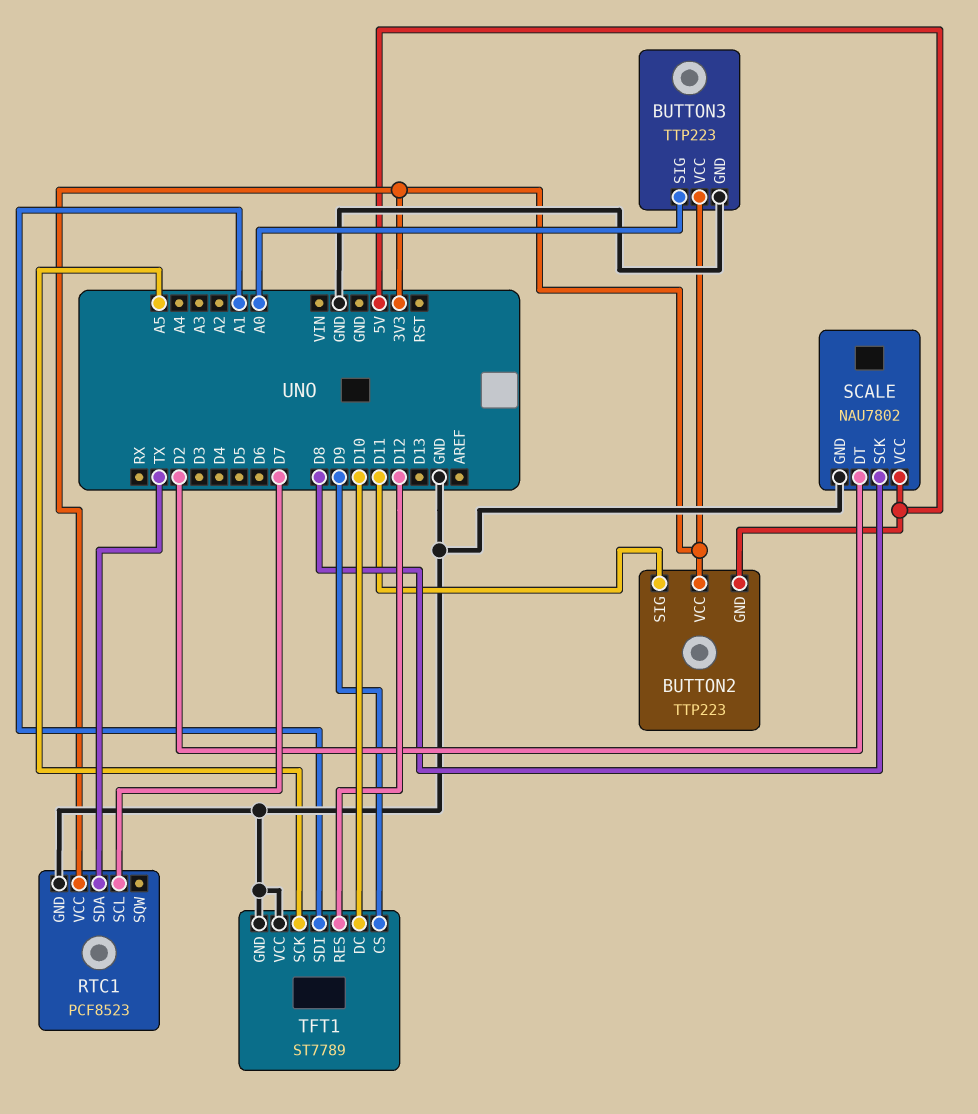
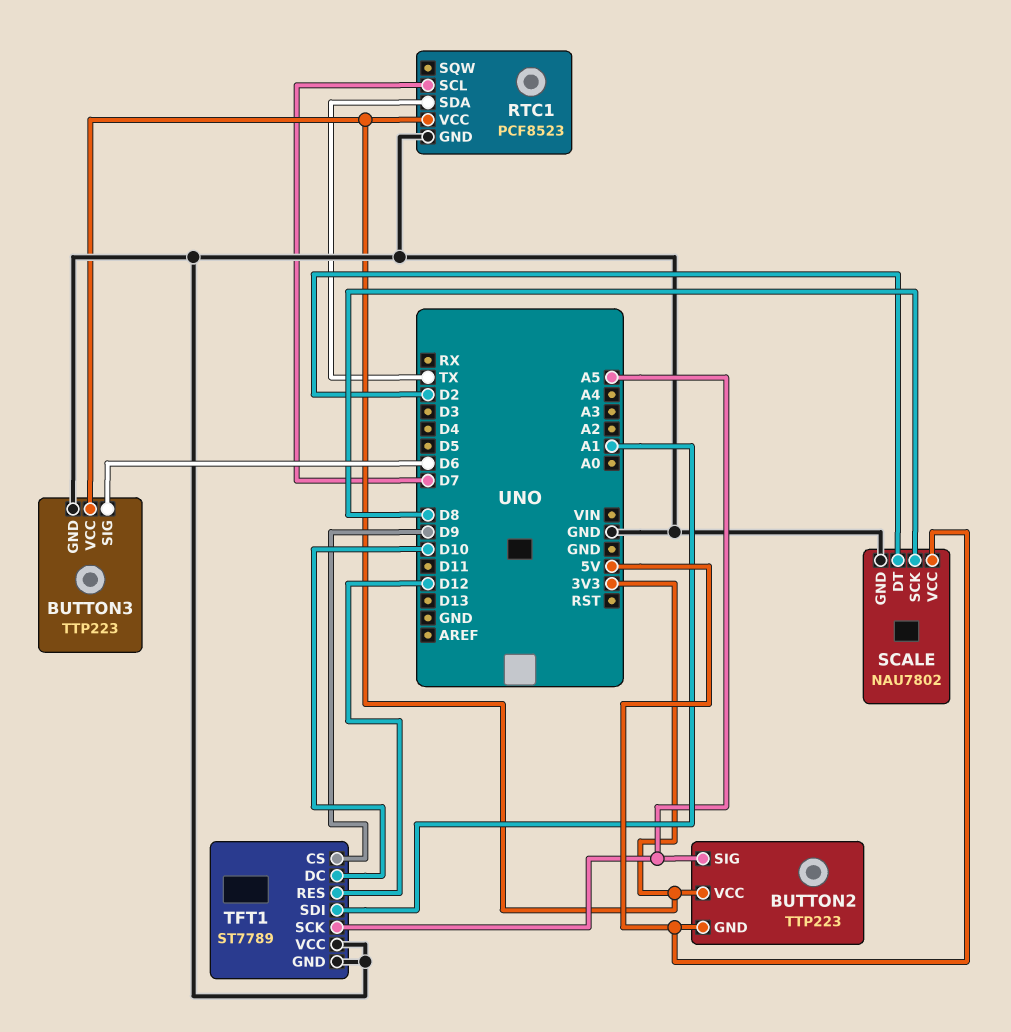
BUTTON2 pin SIG: D11 -> A5
BUTTON3 pin SIG: A0 -> D6

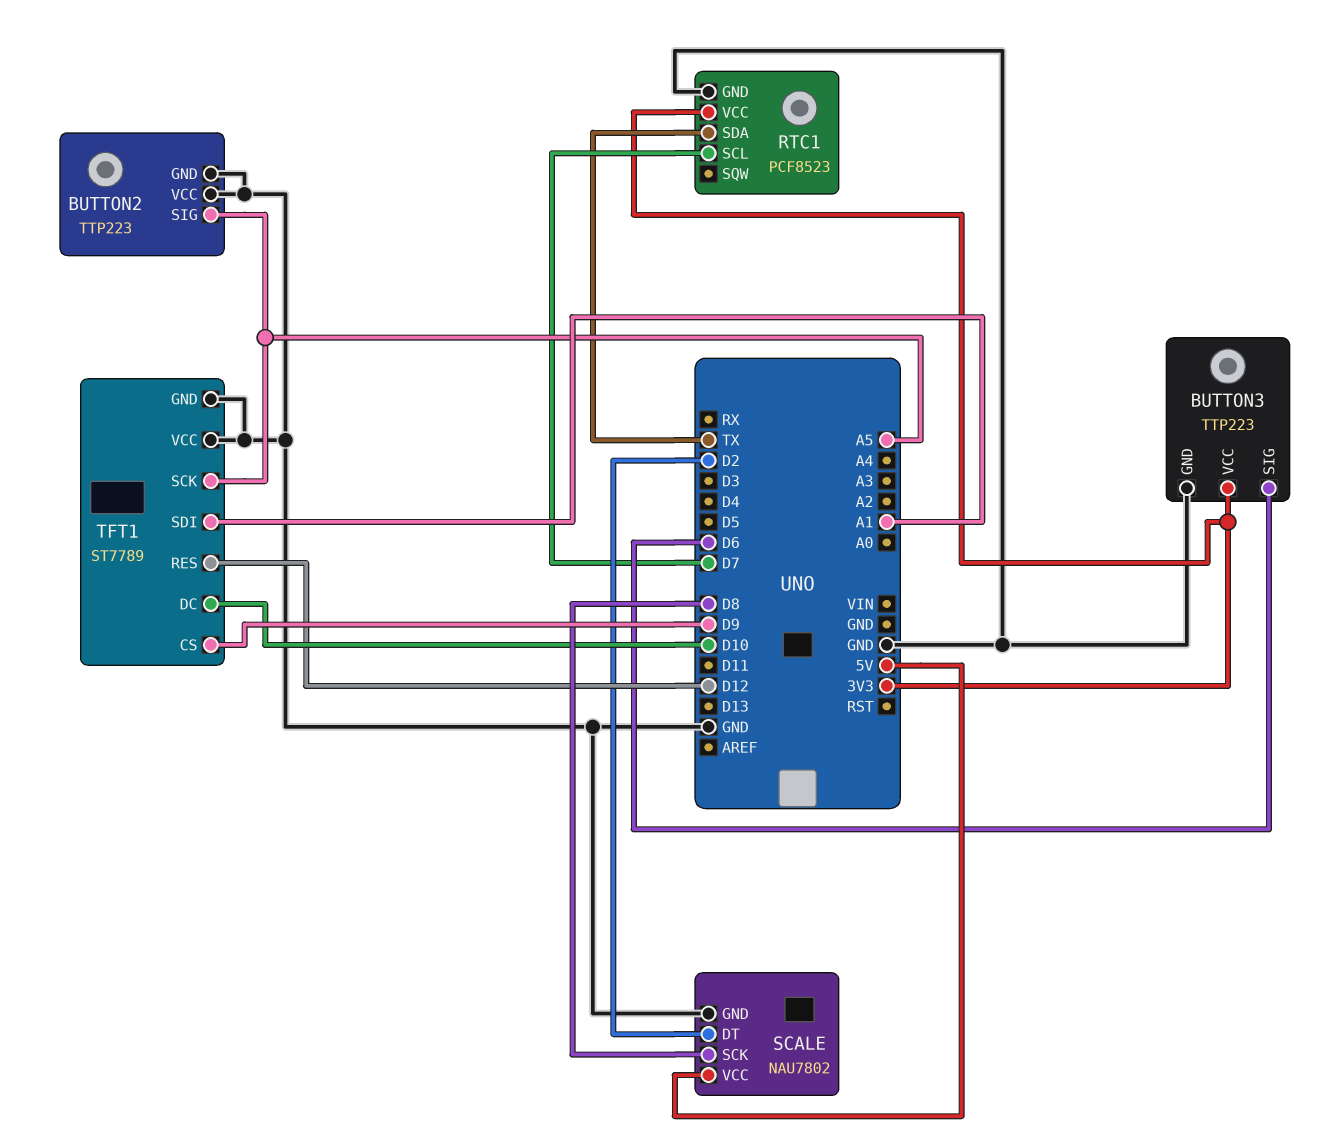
BUTTON2 pin GND: 5V -> GND
BUTTON2 pin VCC: 3V3 -> GND

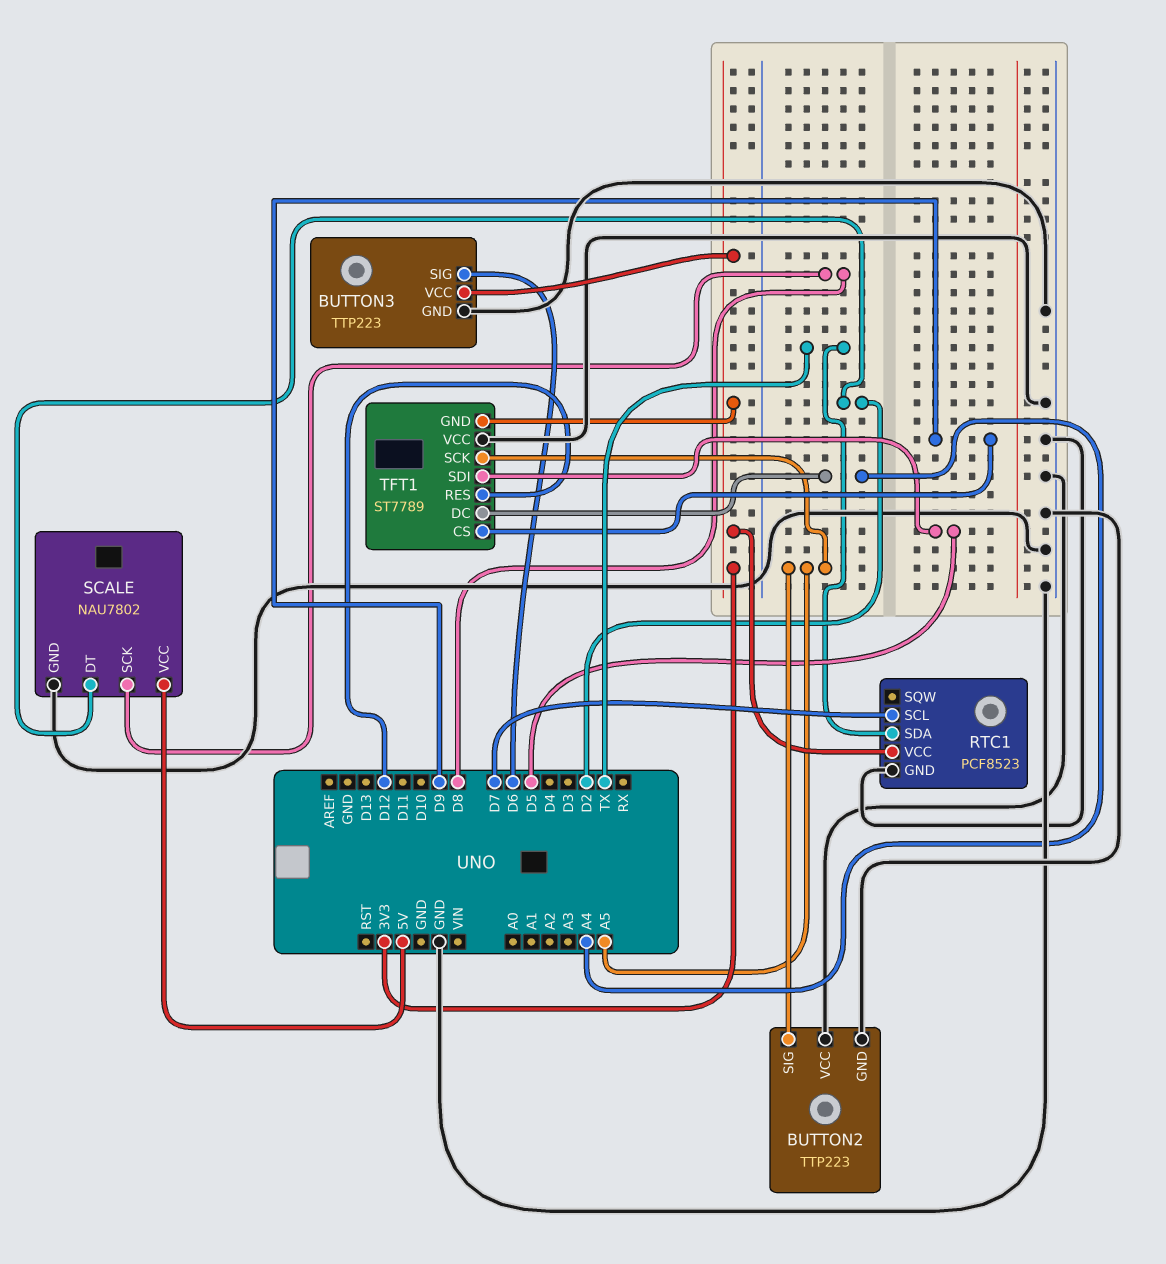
TFT1 pin DC: D10 -> A4
TFT1 pin GND: GND -> 3V3
TFT1 pin SDI: A1 -> D5

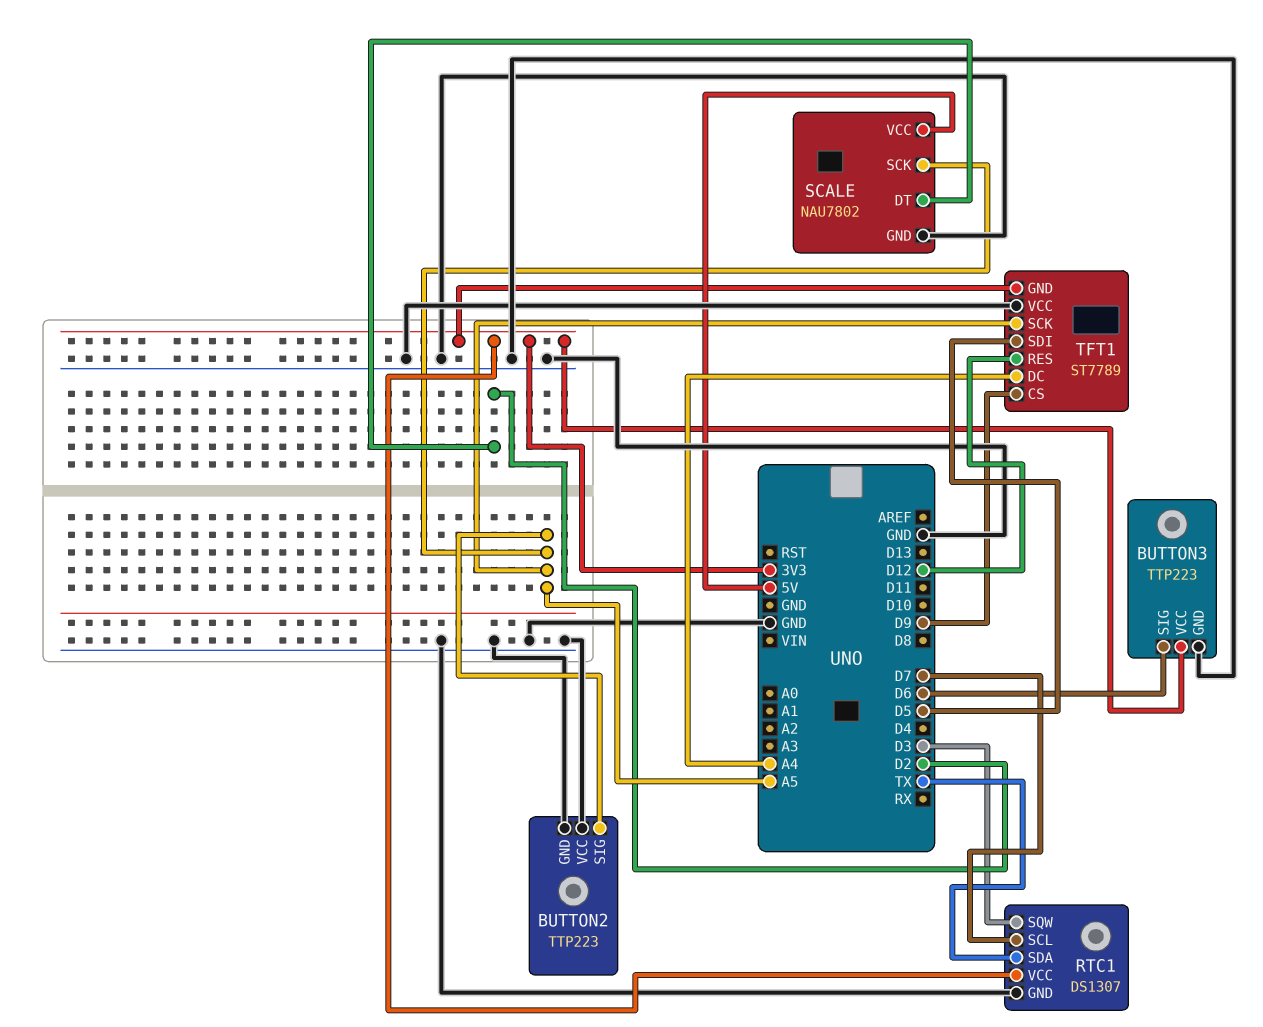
RTC1: PCF8523 -> DS1307
RTC1 pin SQW: none -> D3
SCALE pin SCK: D8 -> A5

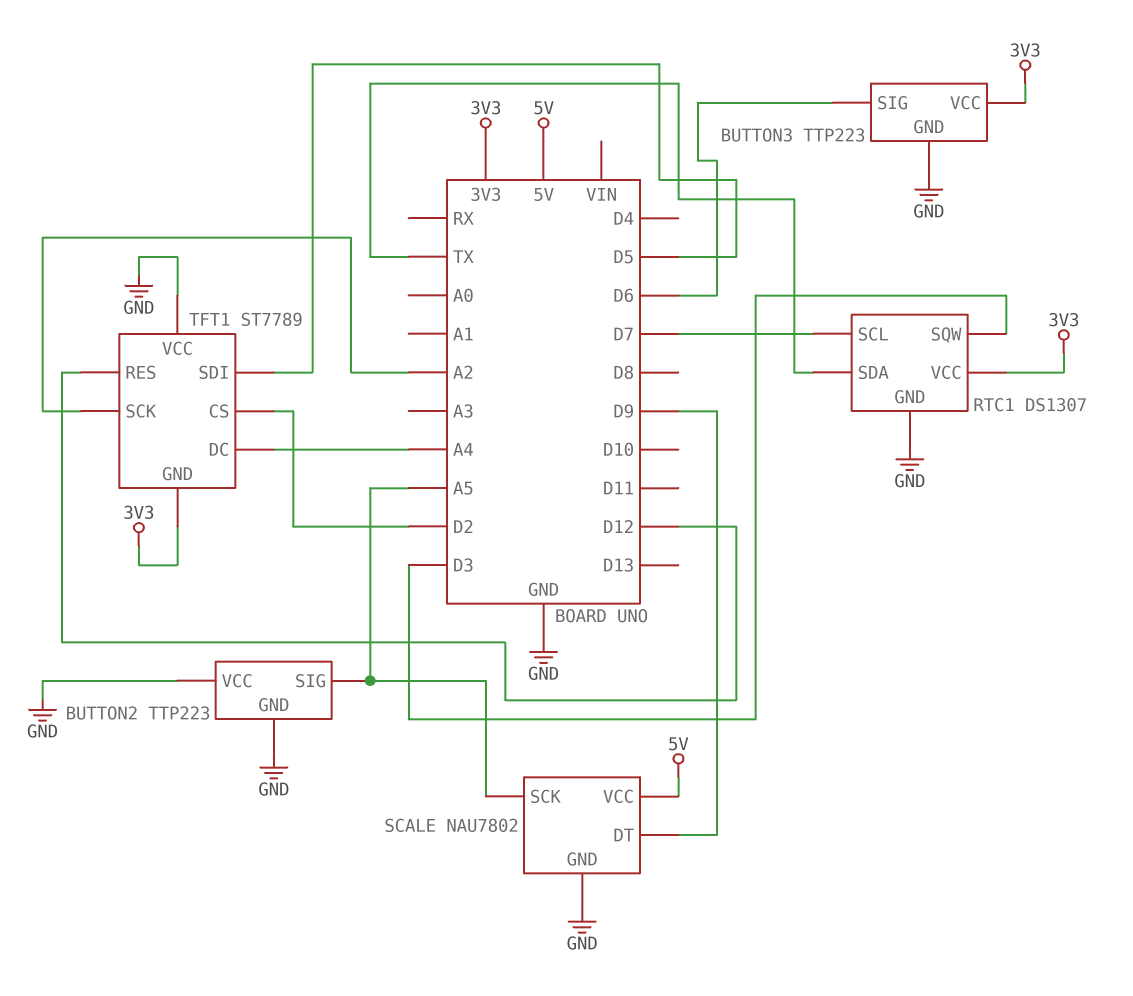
SCALE pin DT: D2 -> D9
TFT1 pin CS: D9 -> D2
TFT1 pin SCK: A5 -> A2

